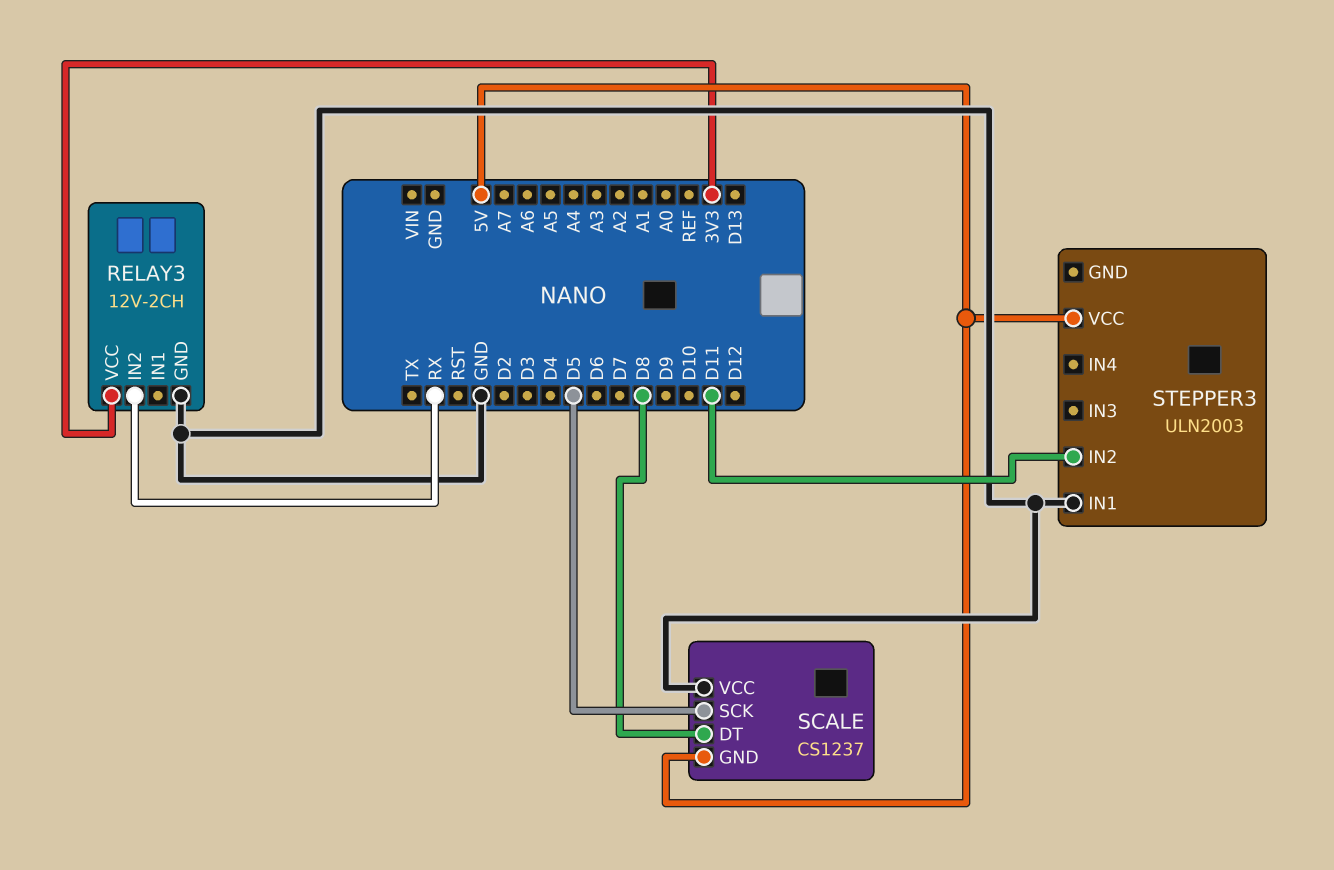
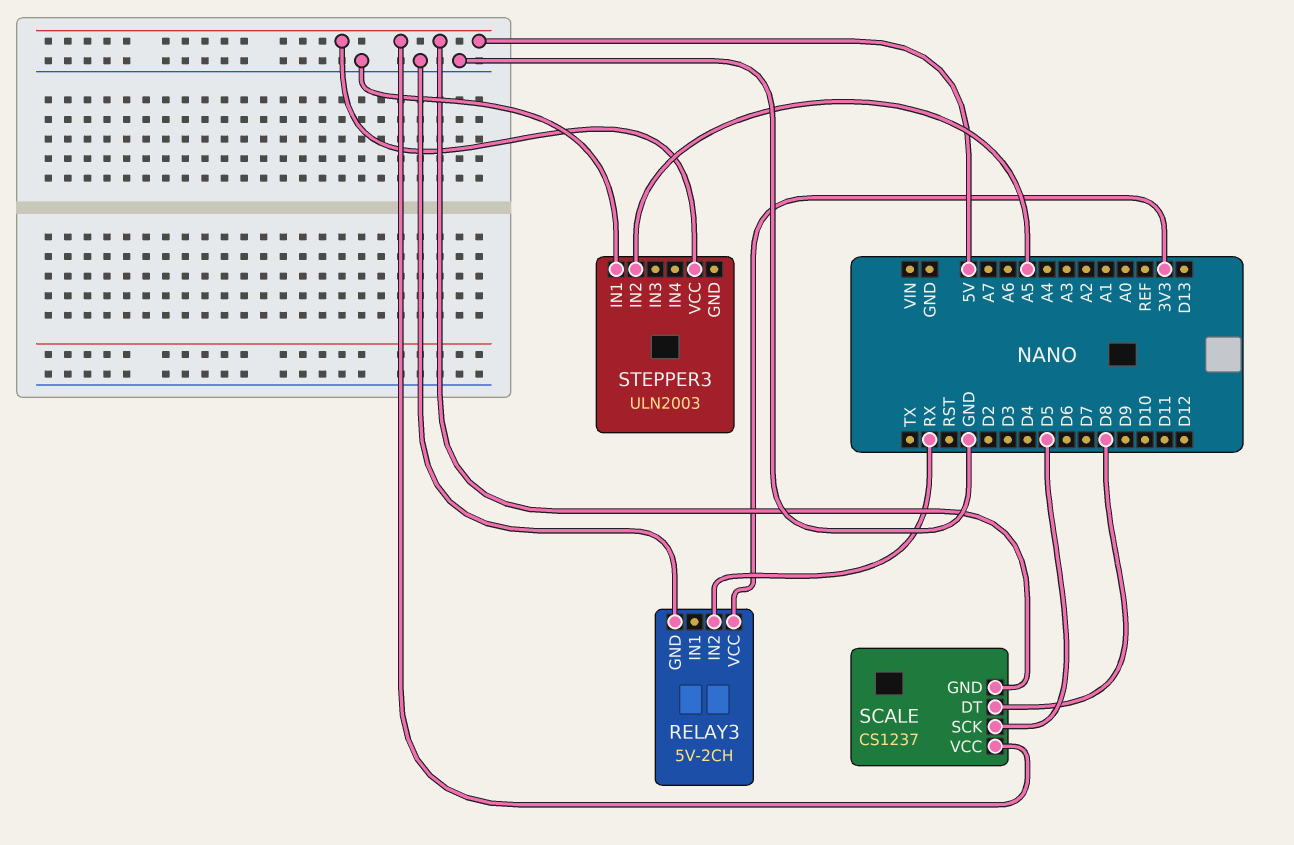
RELAY3: 12V-2CH -> 5V-2CH
SCALE pin VCC: GND -> 5V
STEPPER3 pin IN2: D11 -> A5

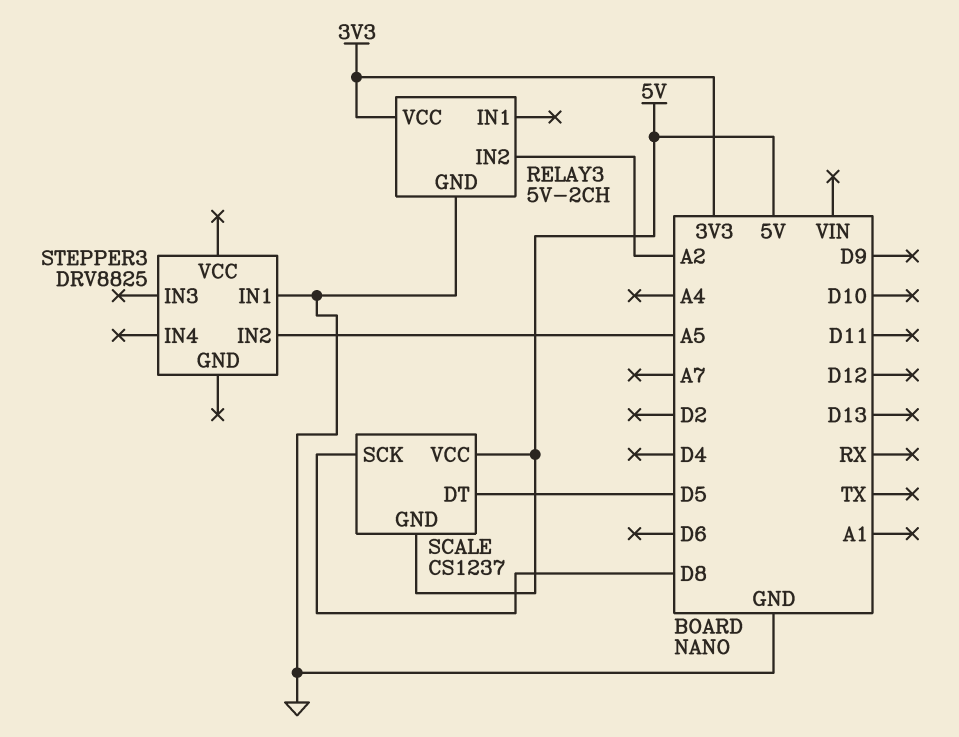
RELAY3 pin IN2: RX -> A2
SCALE pin DT: D8 -> D5
SCALE pin SCK: D5 -> D8
STEPPER3: ULN2003 -> DRV8825
STEPPER3 pin VCC: 5V -> none

